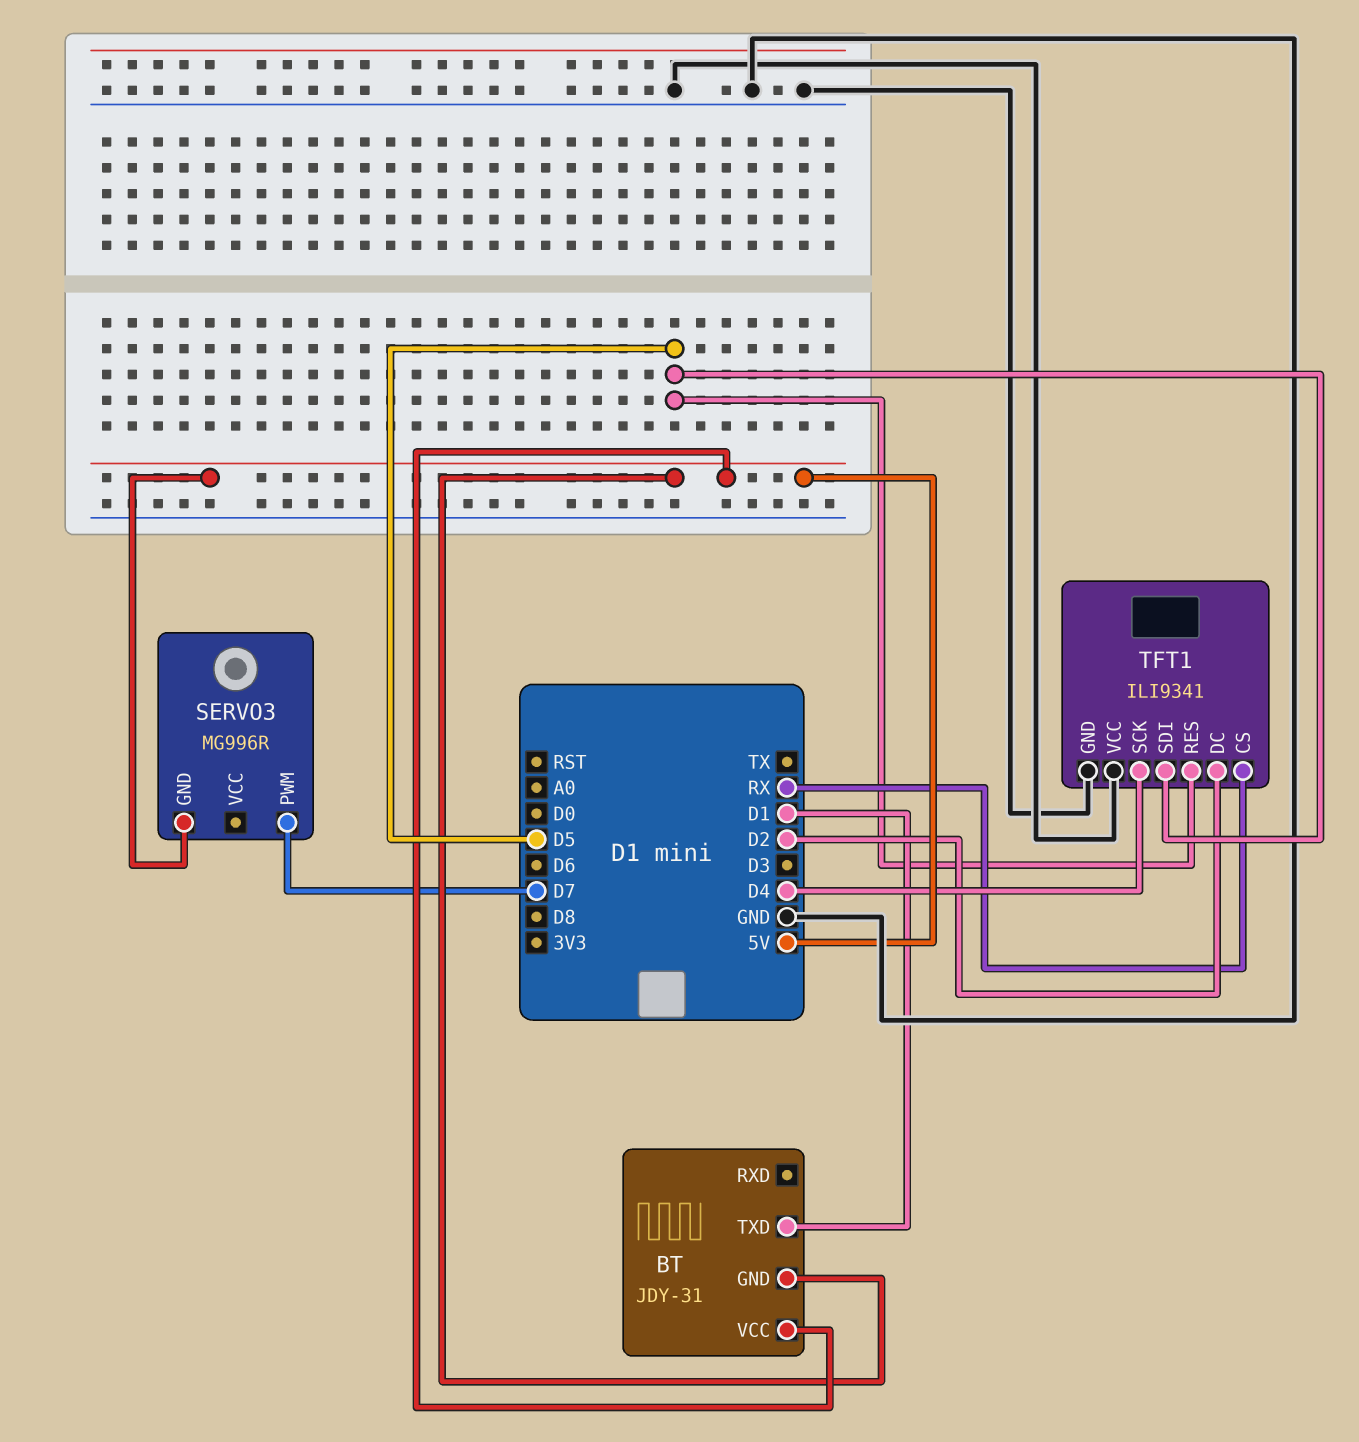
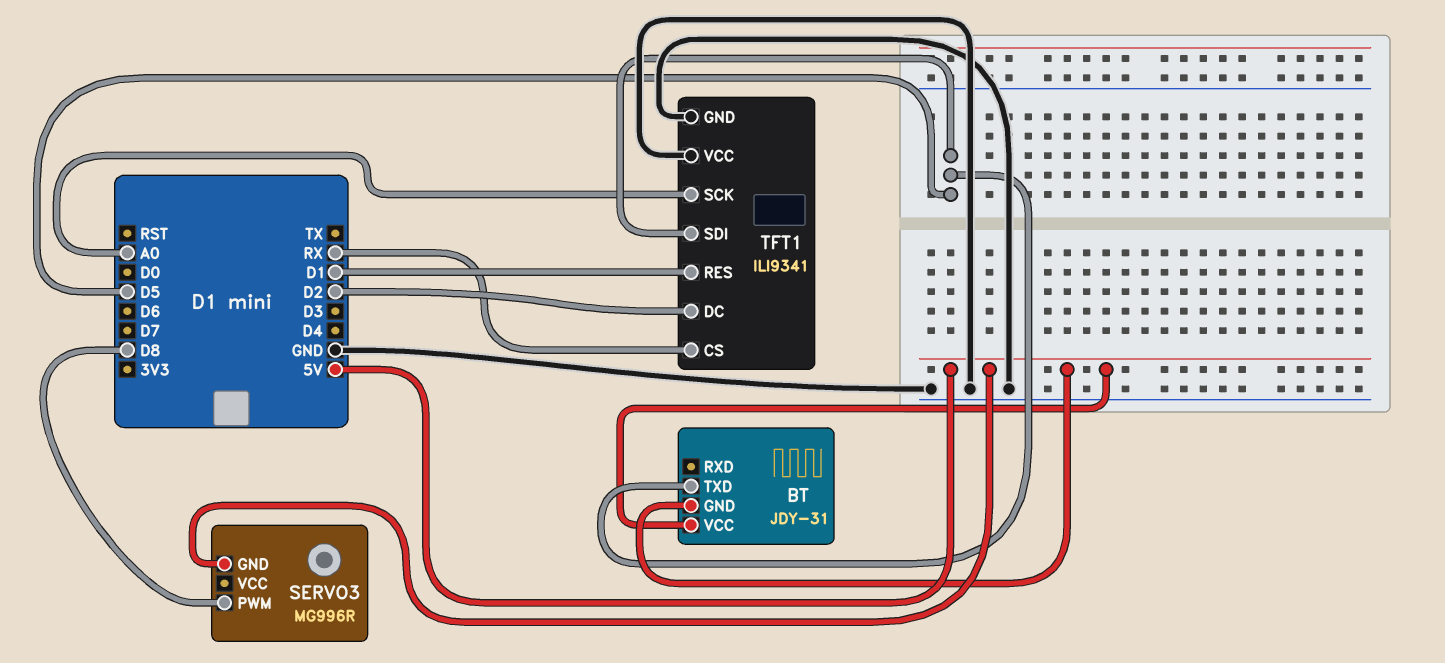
BT pin TXD: D1 -> D5
SERVO3 pin PWM: D7 -> D8
TFT1 pin RES: D5 -> D1
TFT1 pin SCK: D4 -> A0

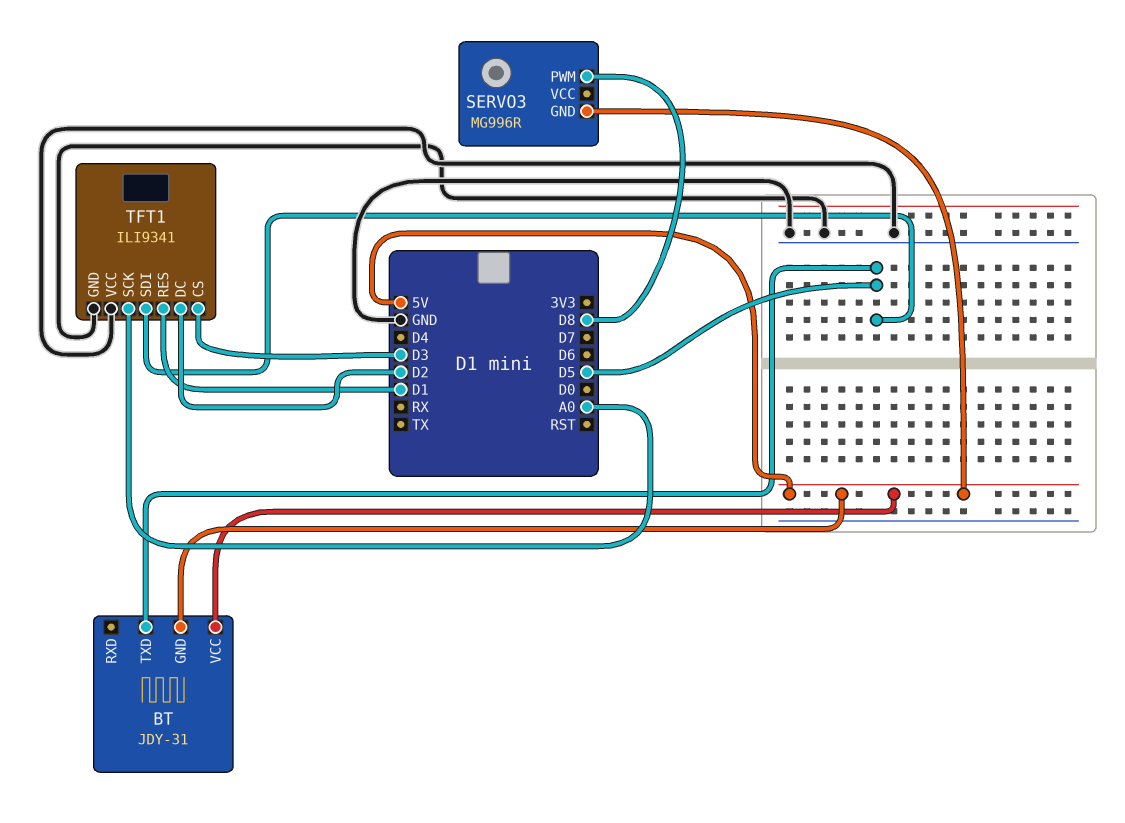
TFT1 pin CS: RX -> D3

